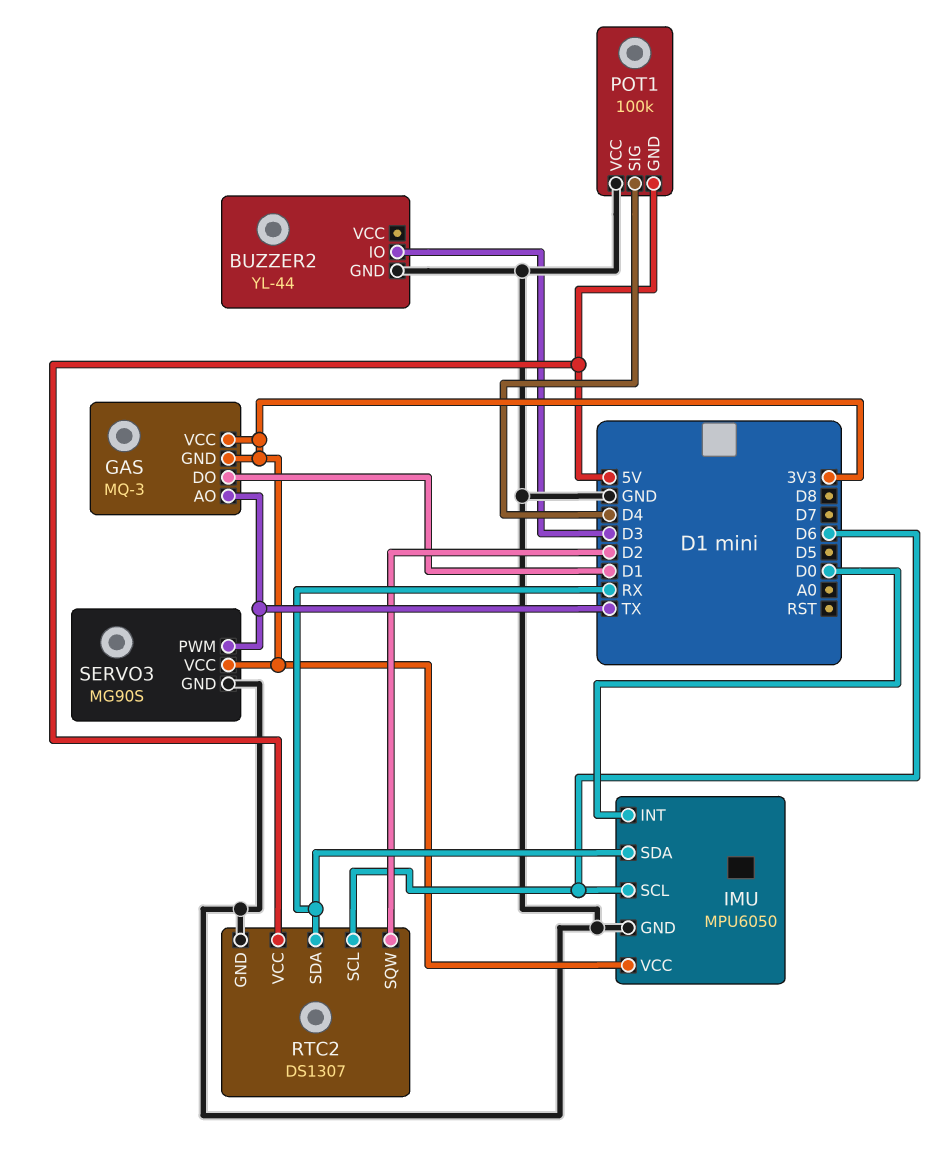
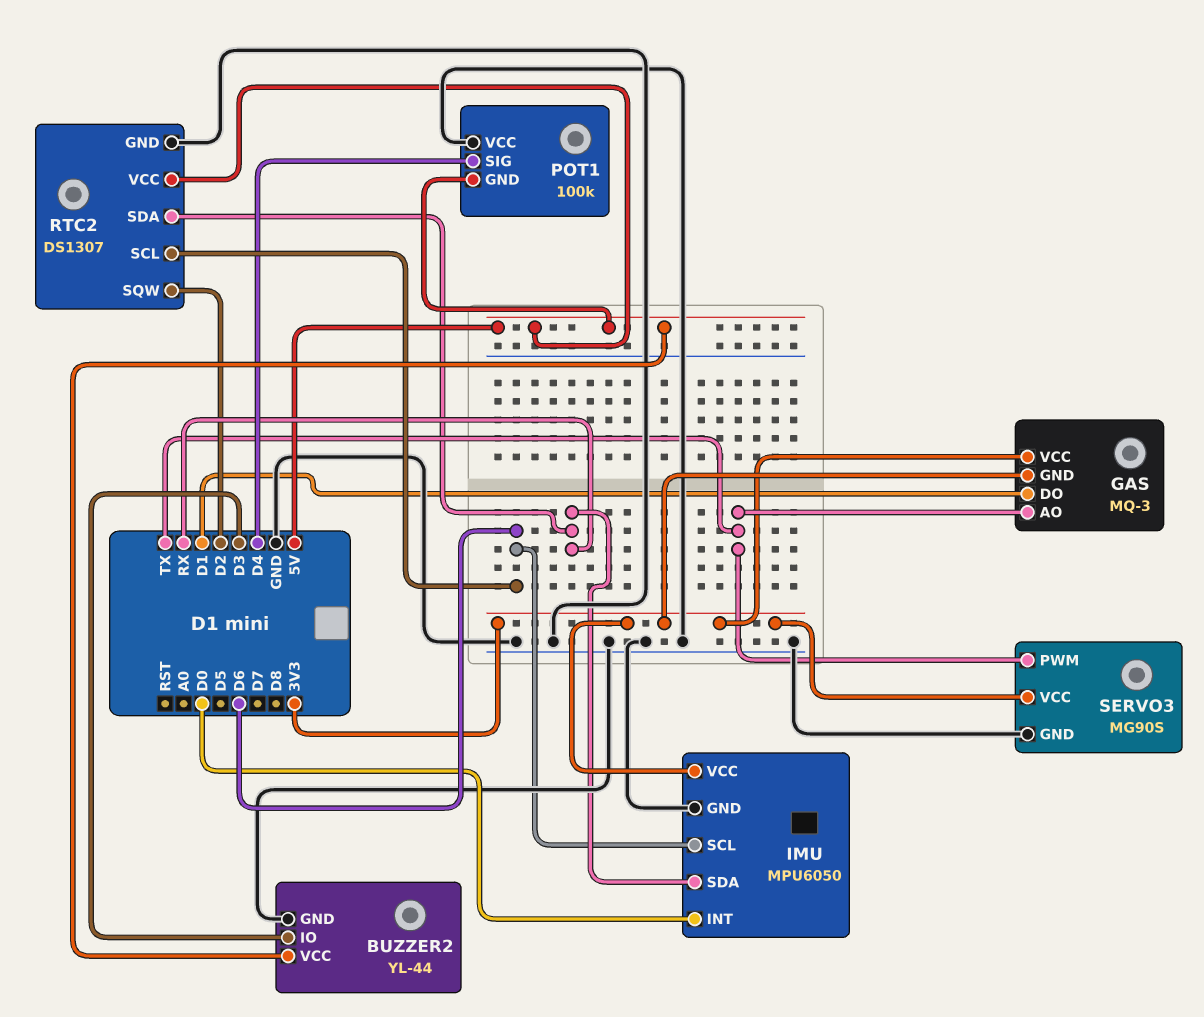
BUZZER2 pin VCC: none -> 5V

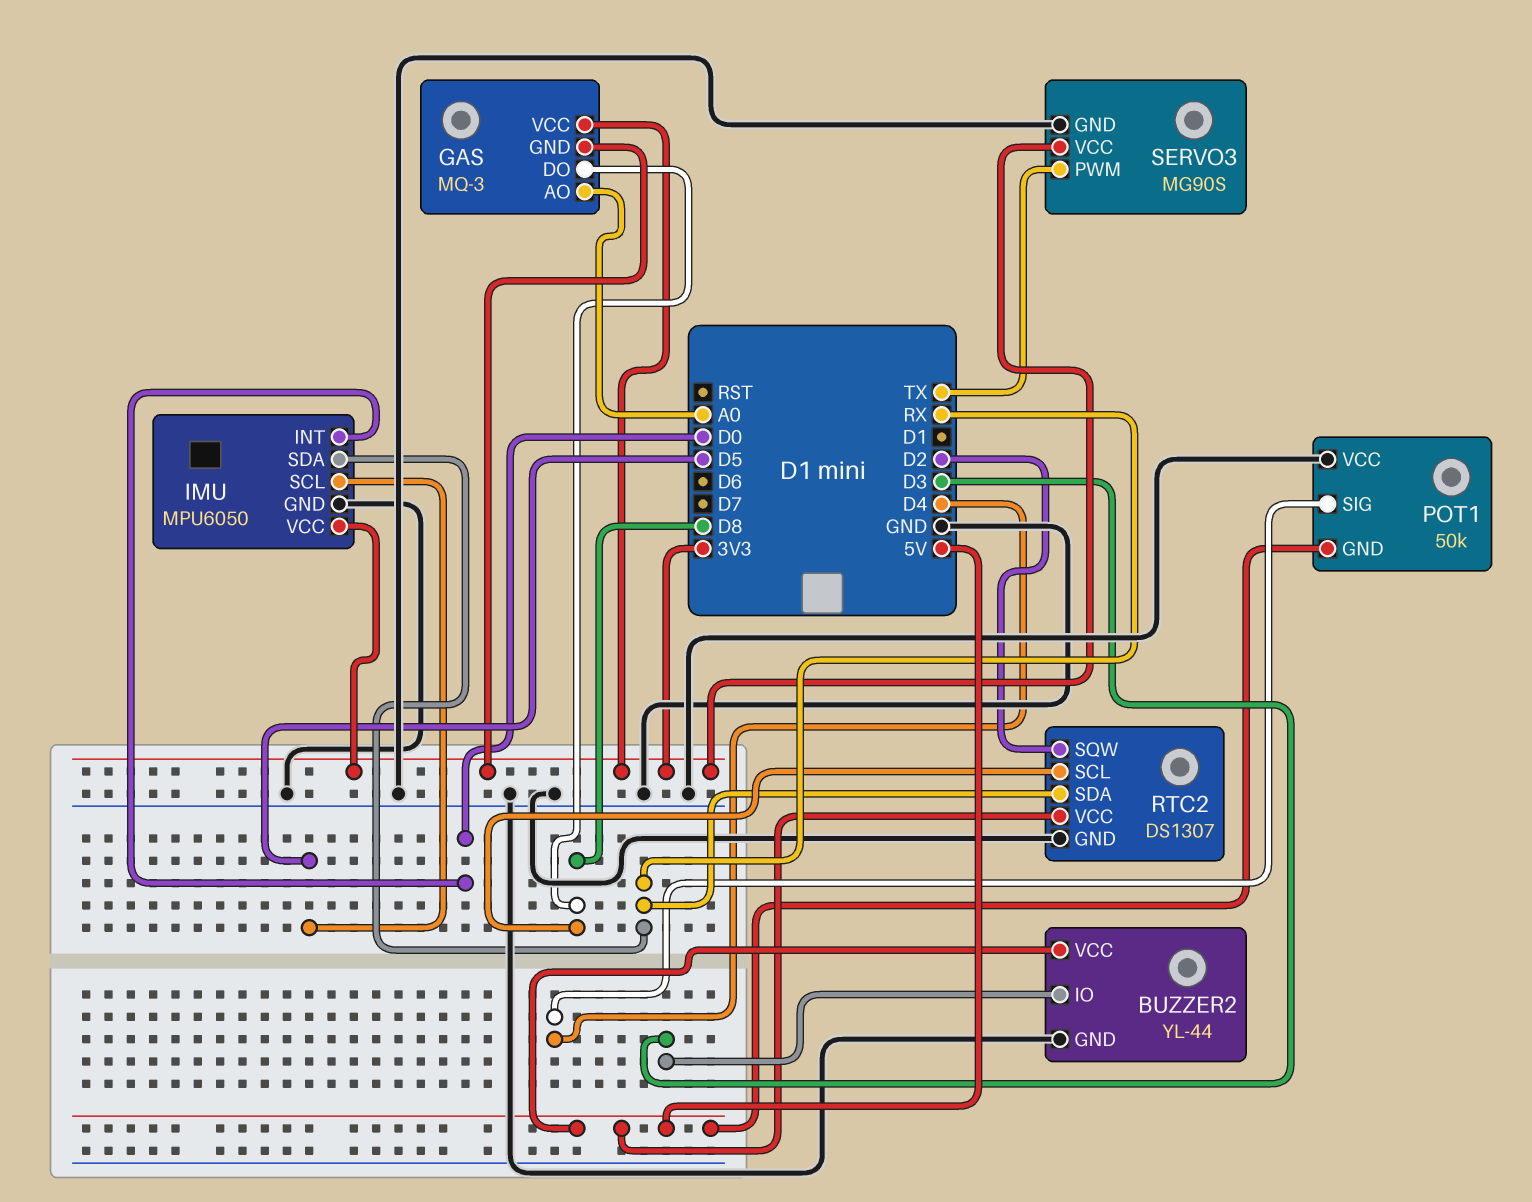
GAS pin AO: TX -> A0
GAS pin DO: D1 -> D8
IMU pin SCL: D6 -> D5
POT1: 100k -> 50k
RTC2 pin SCL: D6 -> D8

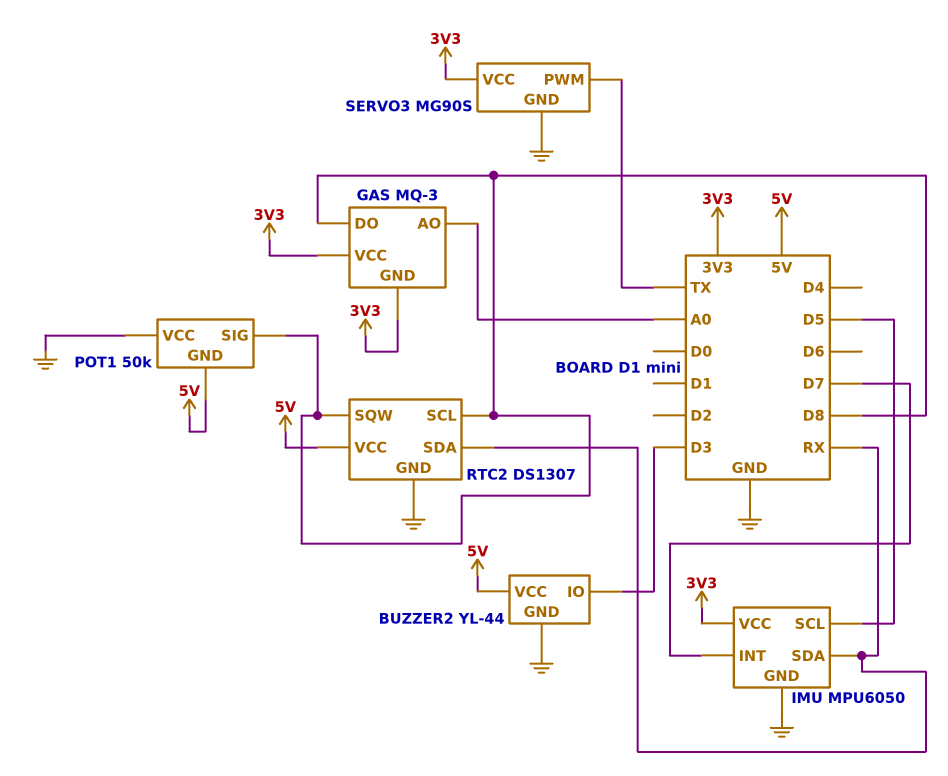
IMU pin INT: D0 -> D7
POT1 pin SIG: D4 -> D8
RTC2 pin SQW: D2 -> D8

